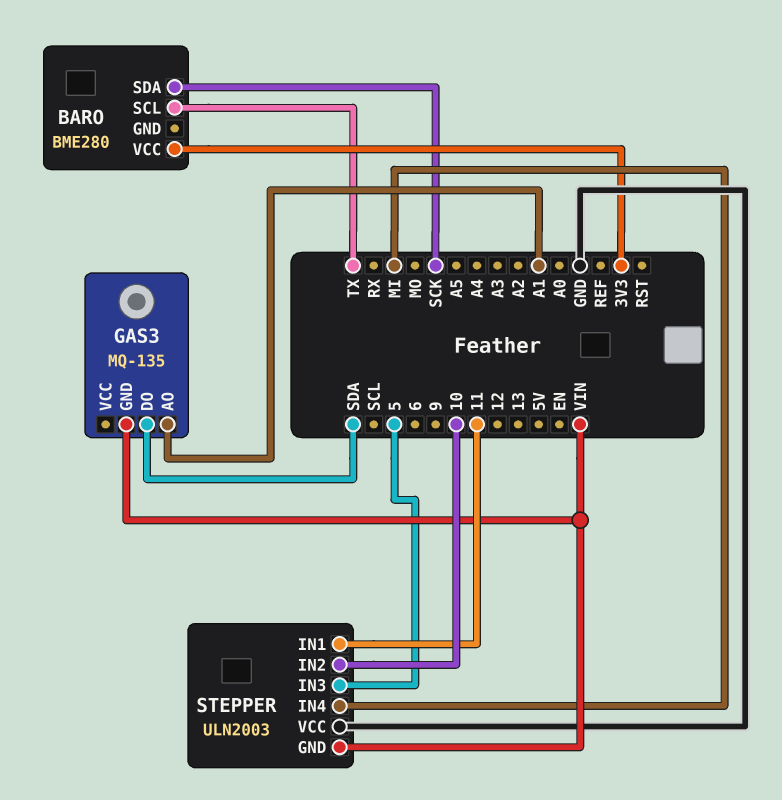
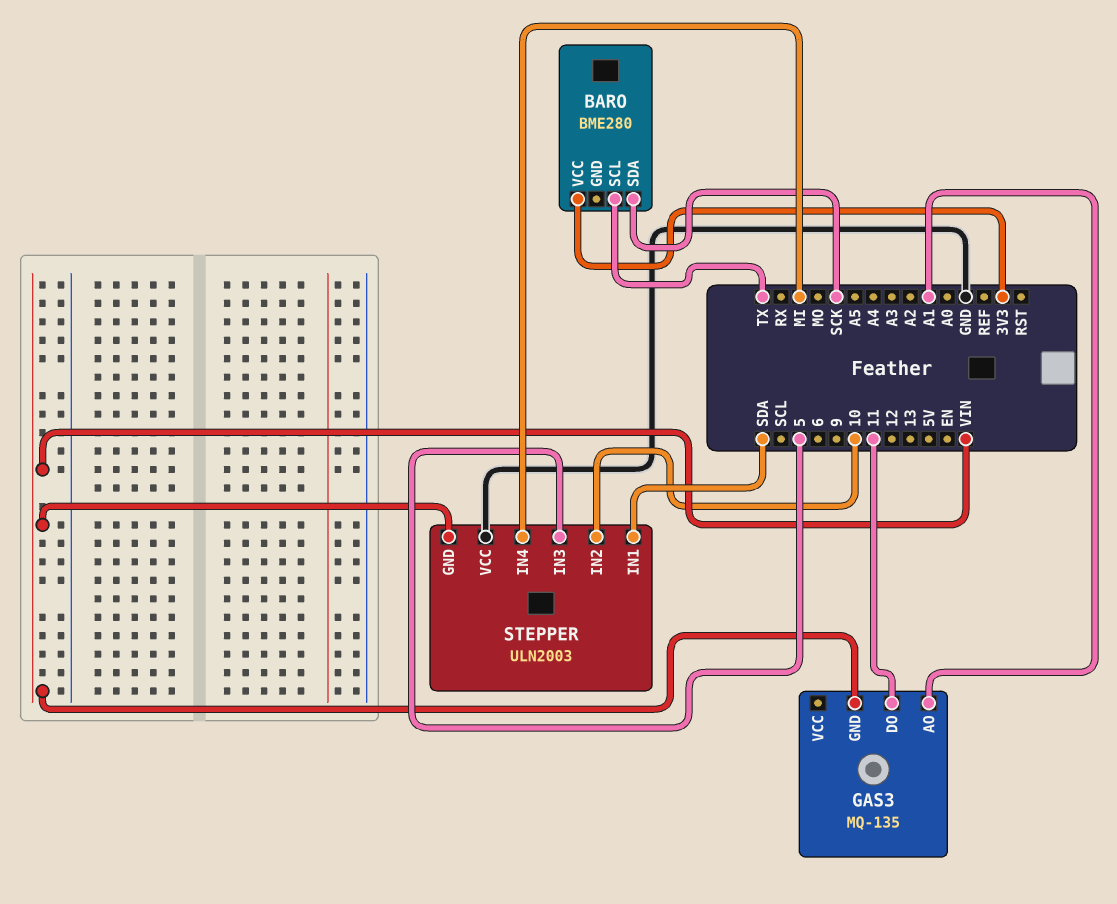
GAS3 pin DO: SDA -> 11
STEPPER pin IN1: 11 -> SDA

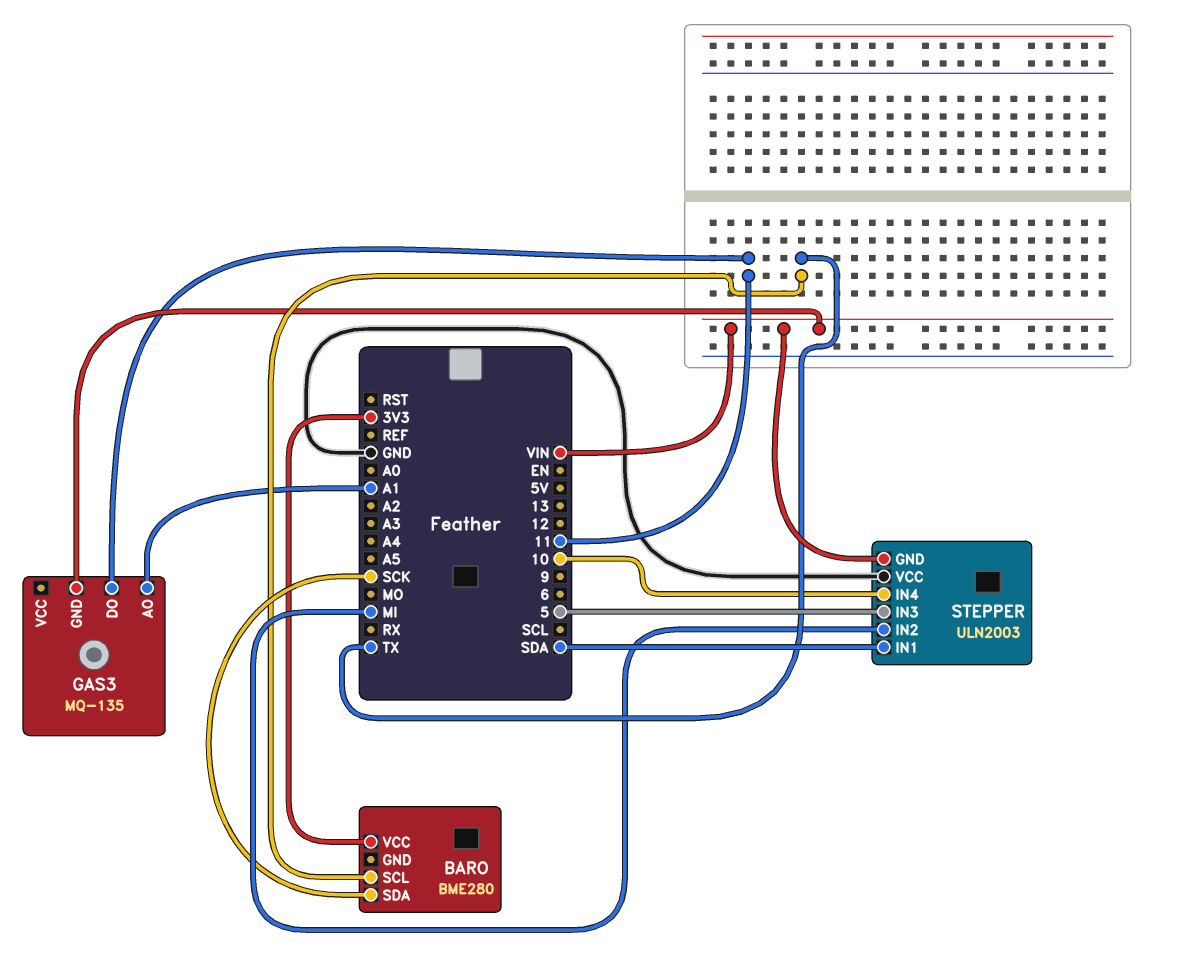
STEPPER pin IN2: 10 -> MI
STEPPER pin IN4: MI -> 10

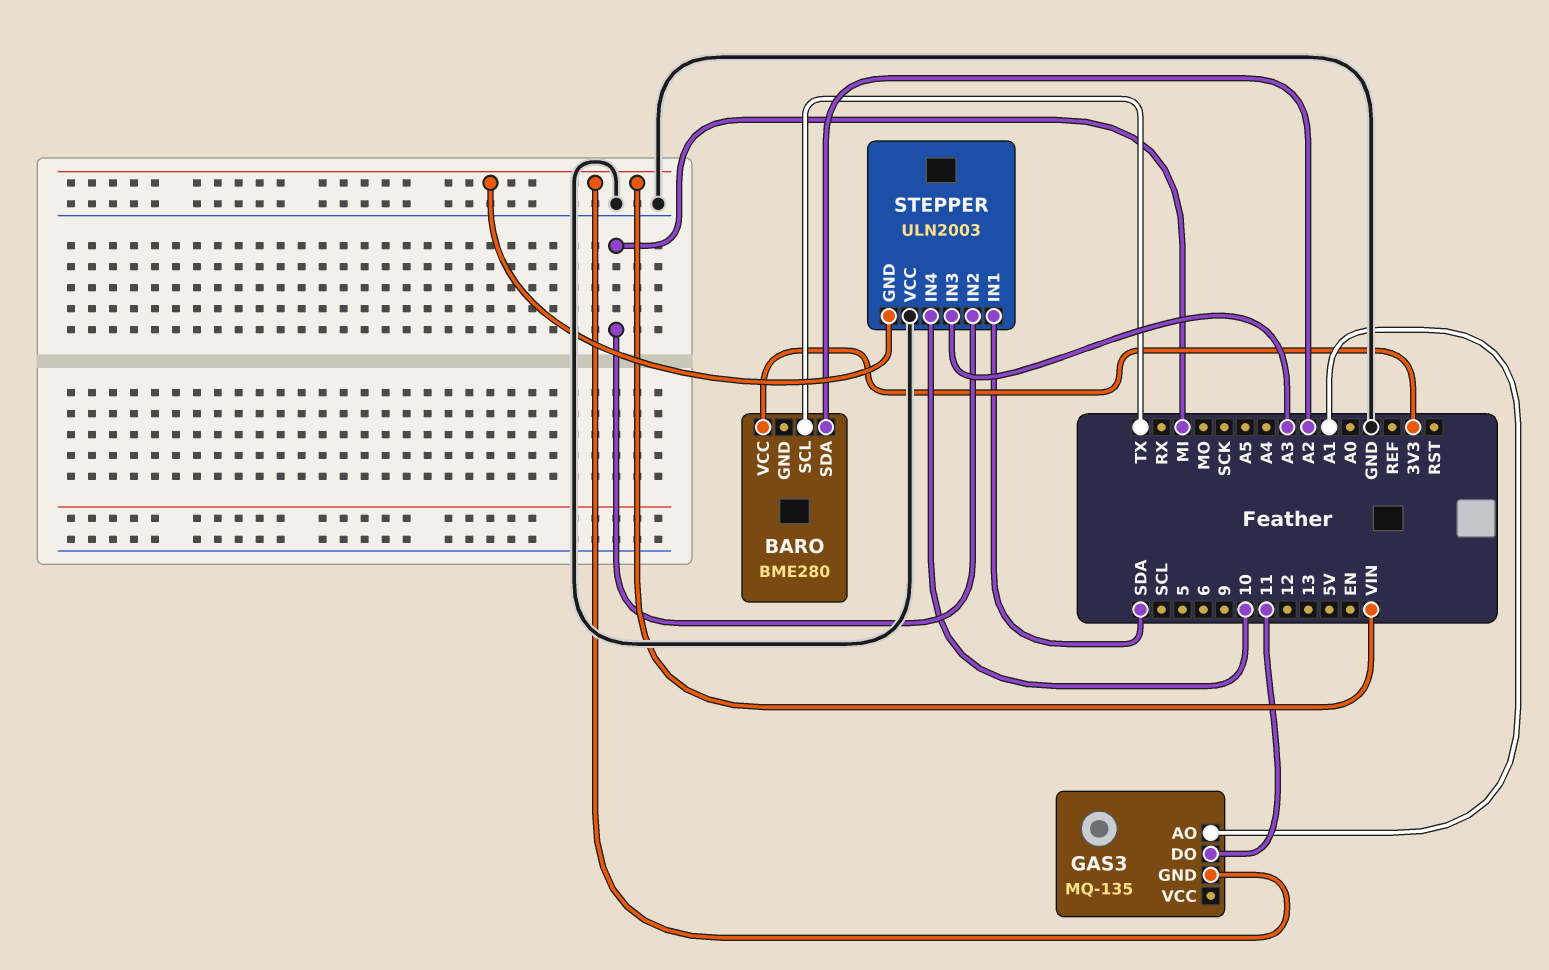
BARO pin SDA: SCK -> A2
STEPPER pin IN3: 5 -> A3

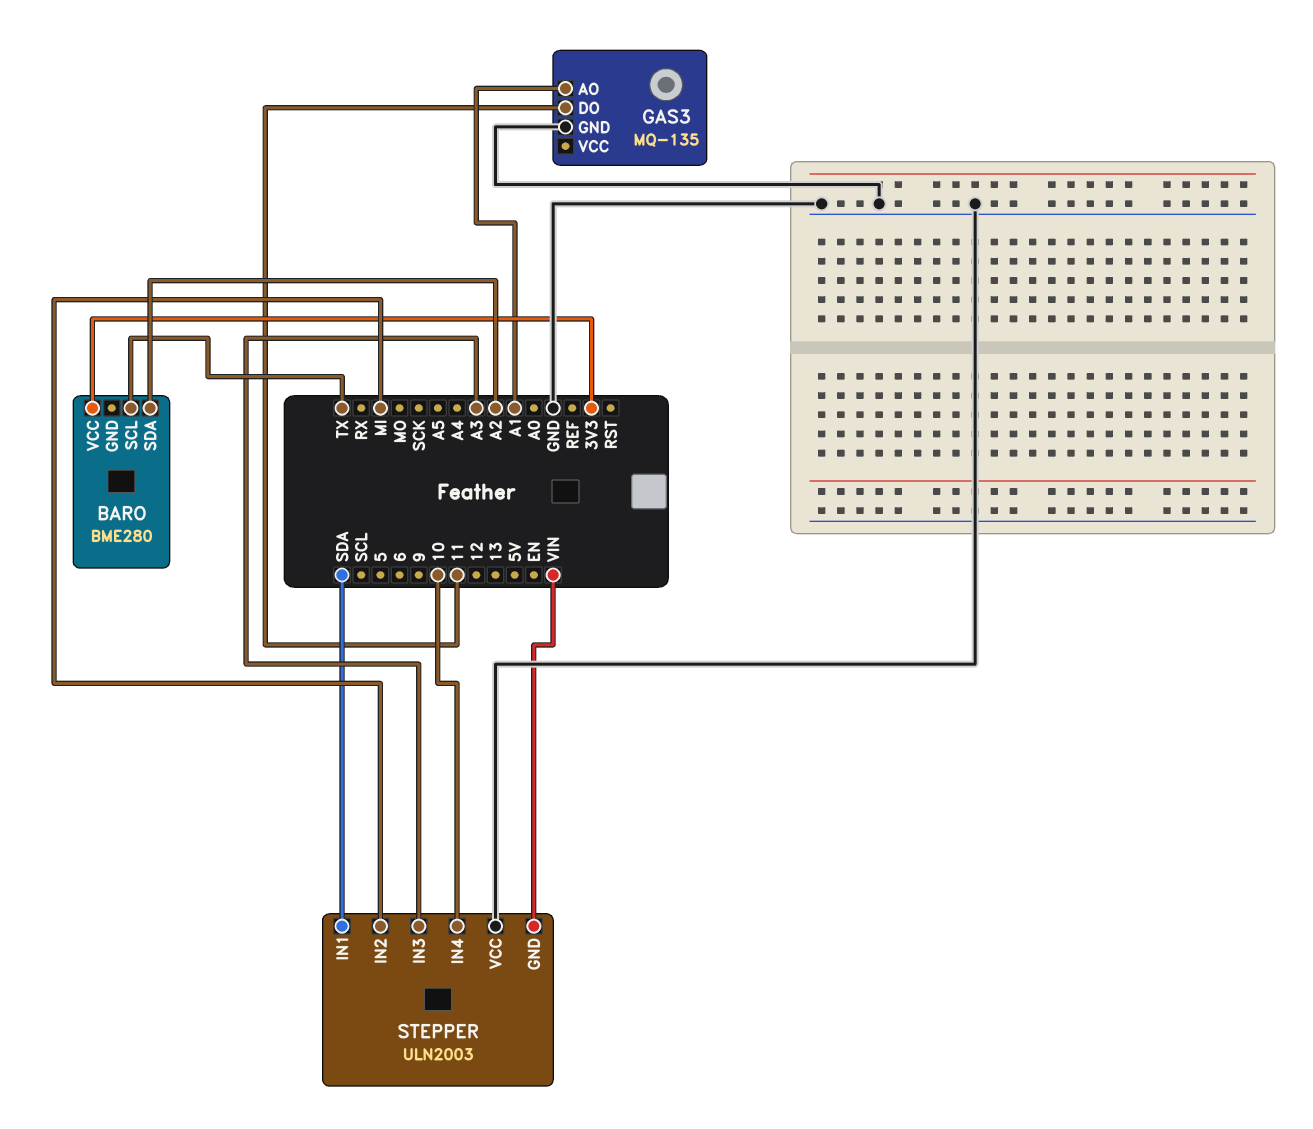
GAS3 pin GND: VIN -> GND

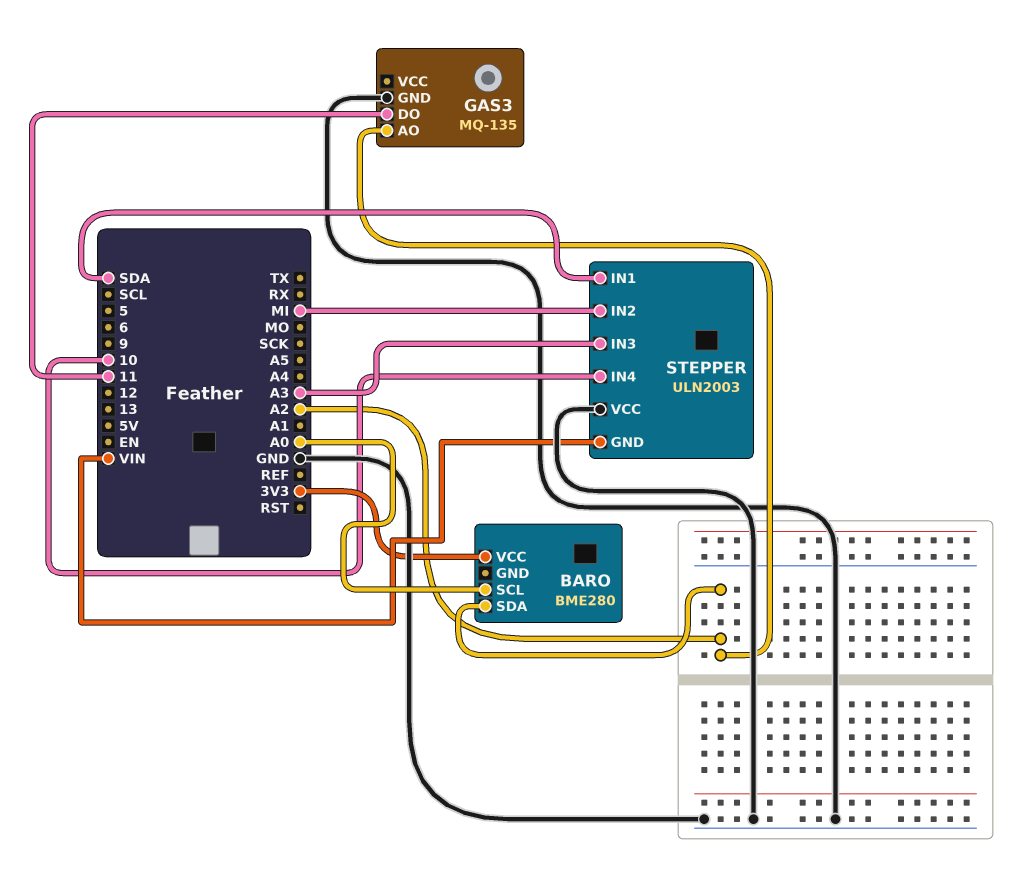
BARO pin SCL: TX -> A0
GAS3 pin AO: A1 -> A2

